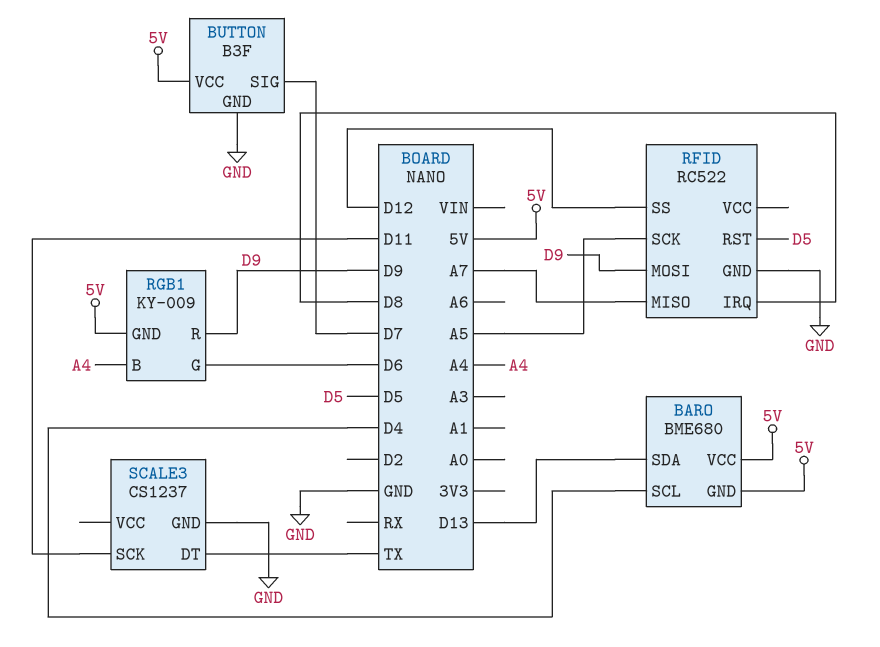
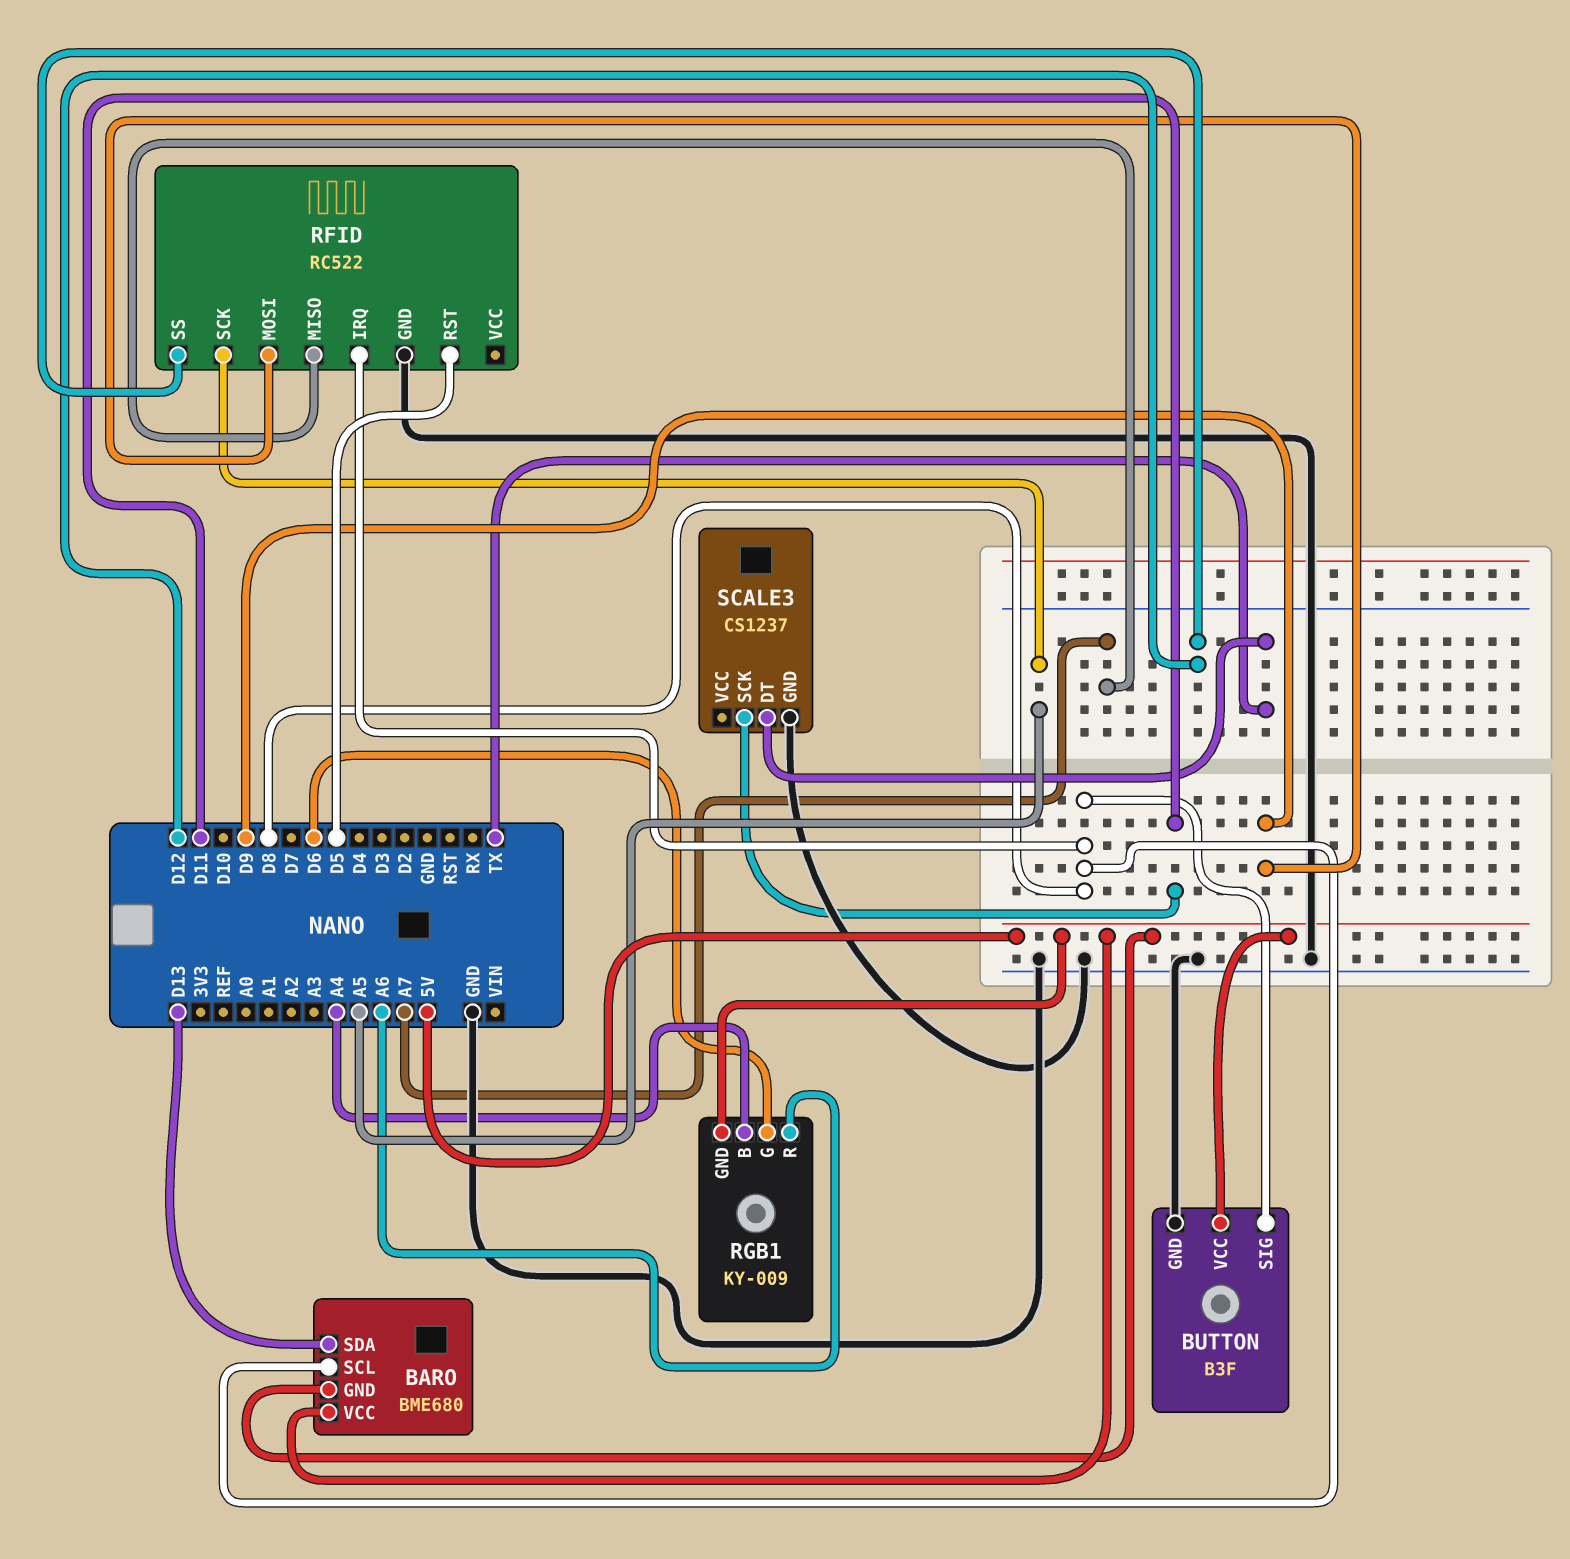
BARO pin SCL: D4 -> D8
BUTTON pin SIG: D7 -> D8
RGB1 pin R: D9 -> A6

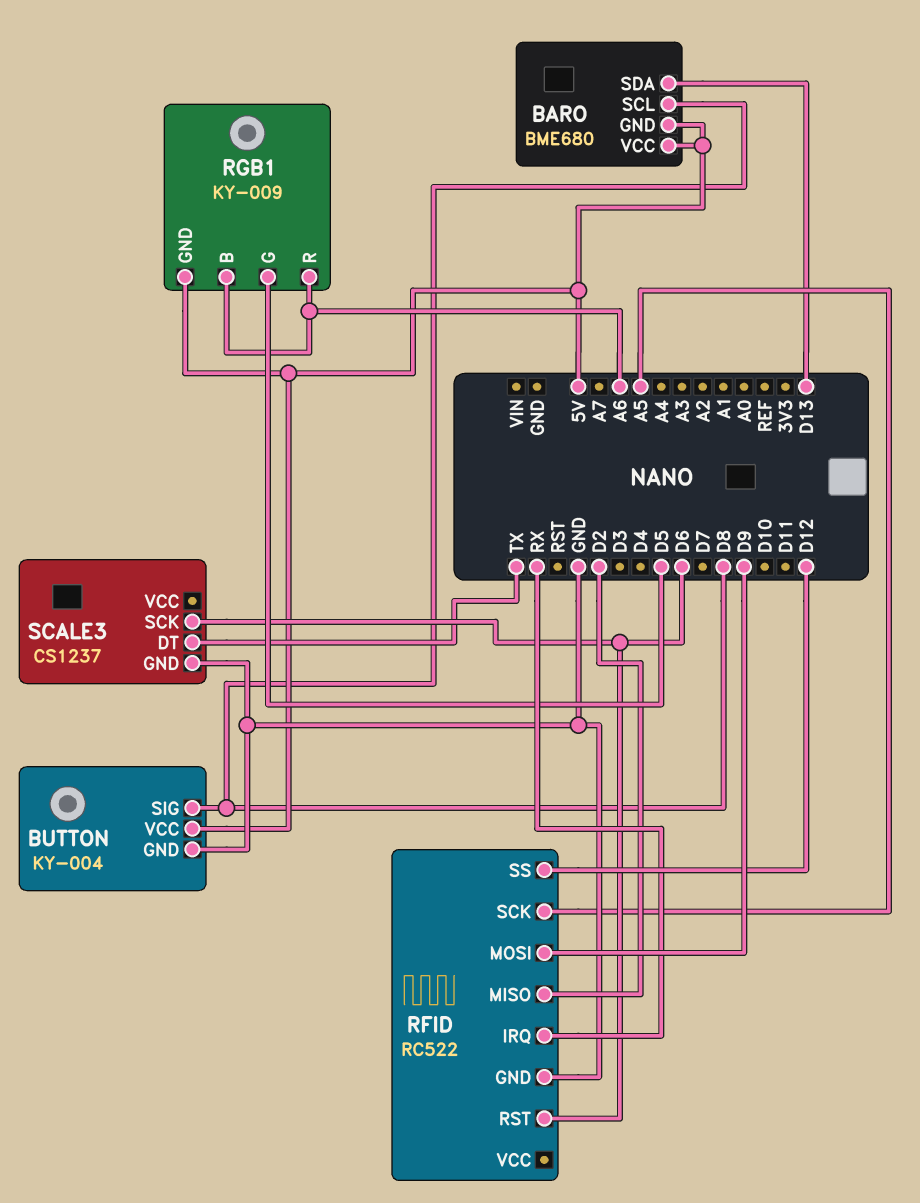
BUTTON: B3F -> KY-004
RFID pin IRQ: D8 -> RX
RFID pin MISO: A7 -> D2
RFID pin RST: D5 -> D6
RGB1 pin B: A4 -> A6
RGB1 pin G: D6 -> D5
SCALE3 pin SCK: D11 -> D6

